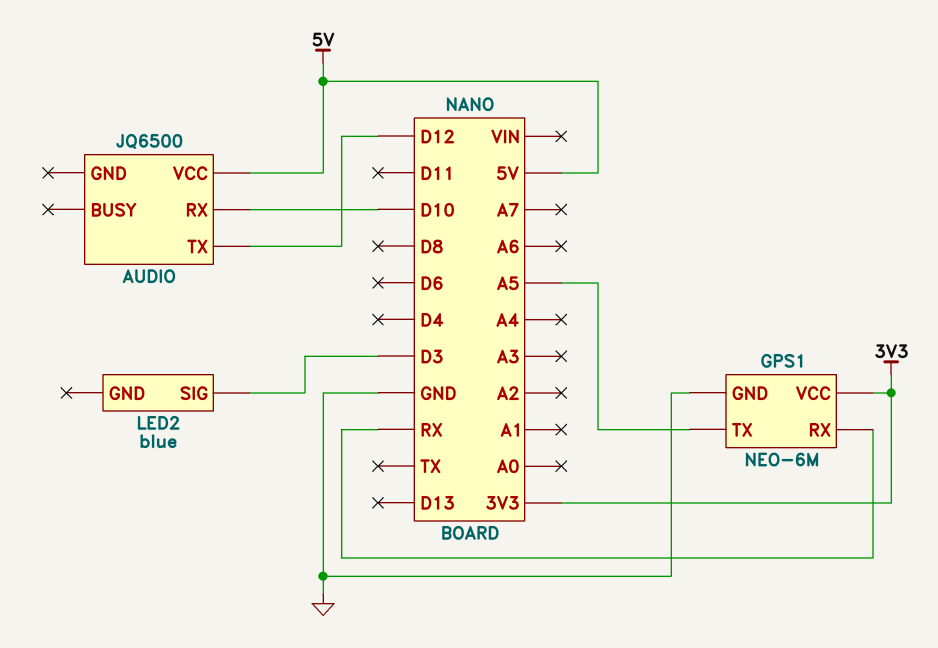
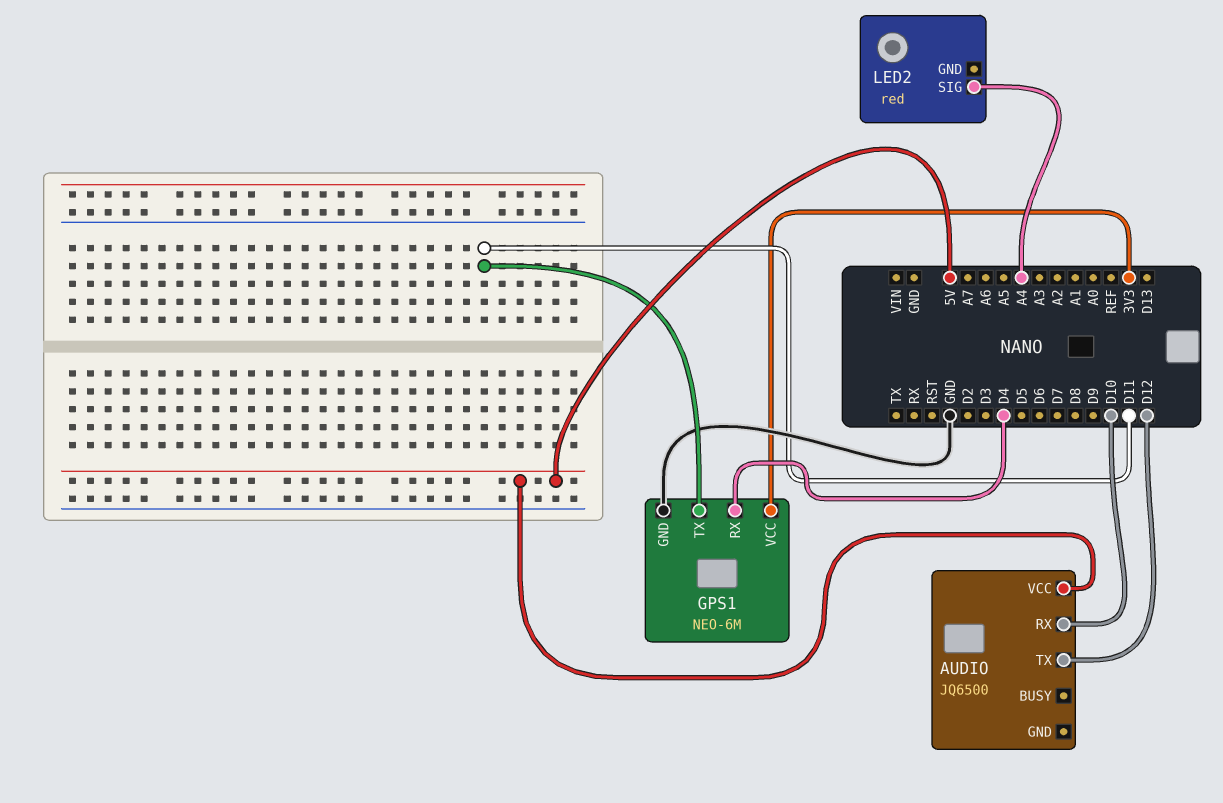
GPS1 pin RX: RX -> D4
GPS1 pin TX: A5 -> D11
LED2: blue -> red
LED2 pin SIG: D3 -> A4

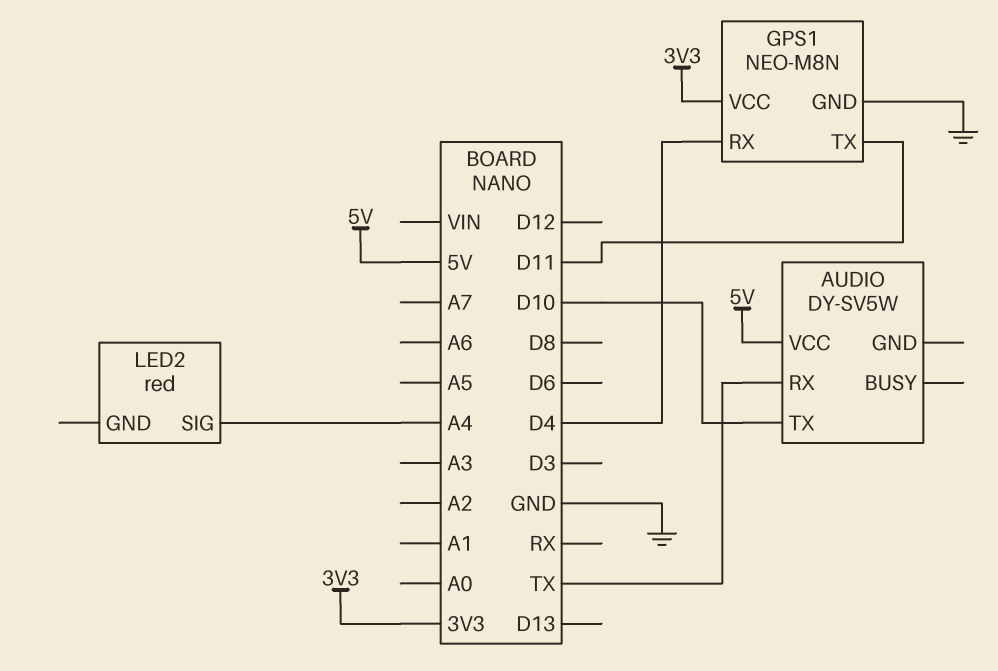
AUDIO: JQ6500 -> DY-SV5W
AUDIO pin RX: D10 -> TX
AUDIO pin TX: D12 -> D10
GPS1: NEO-6M -> NEO-M8N

